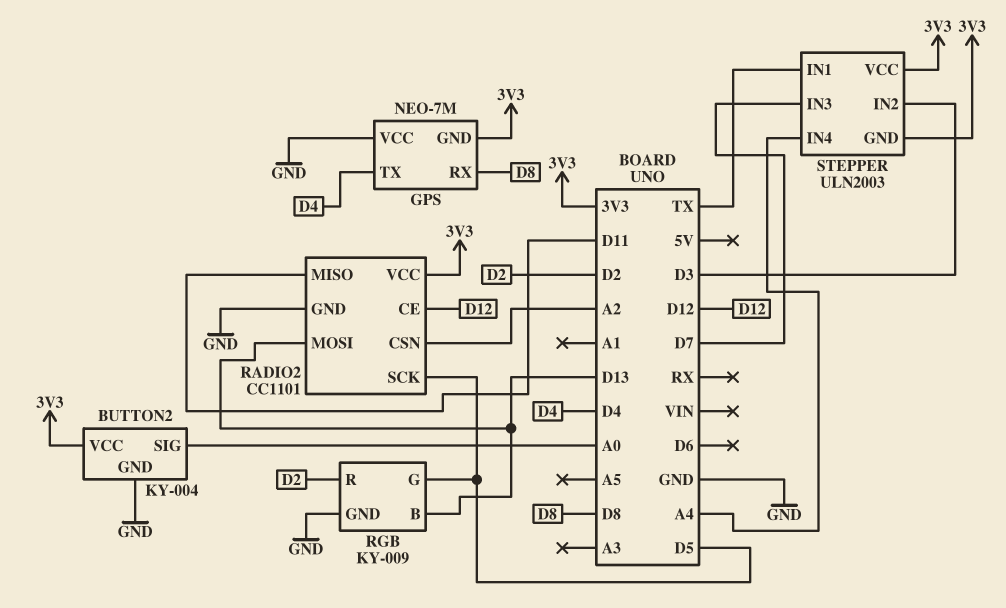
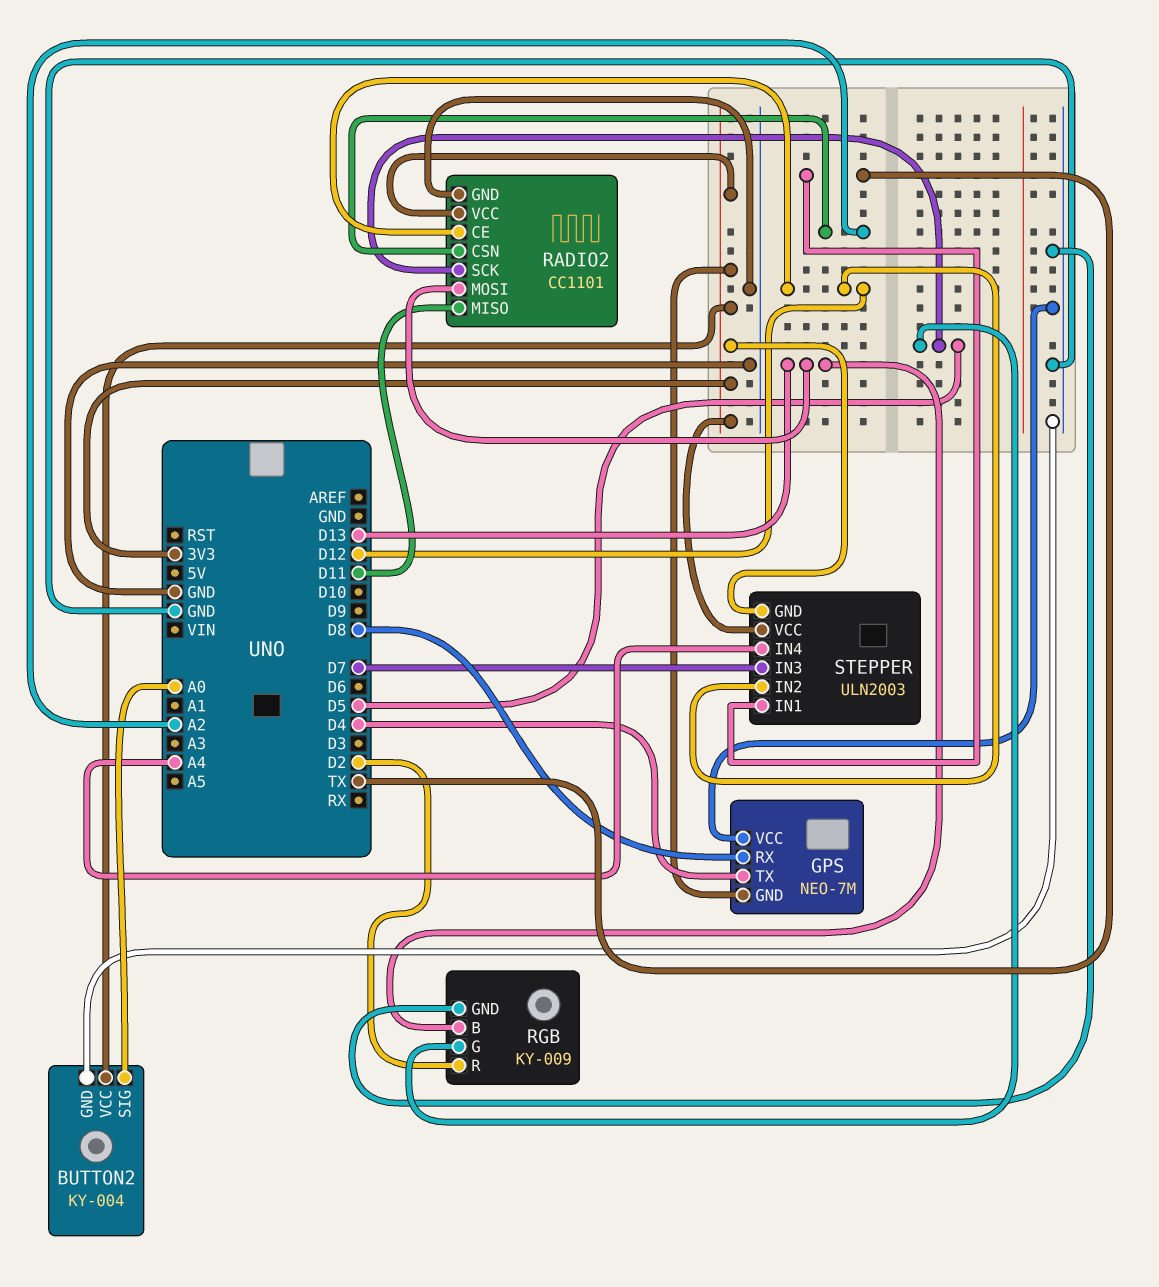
STEPPER pin IN2: D3 -> D12

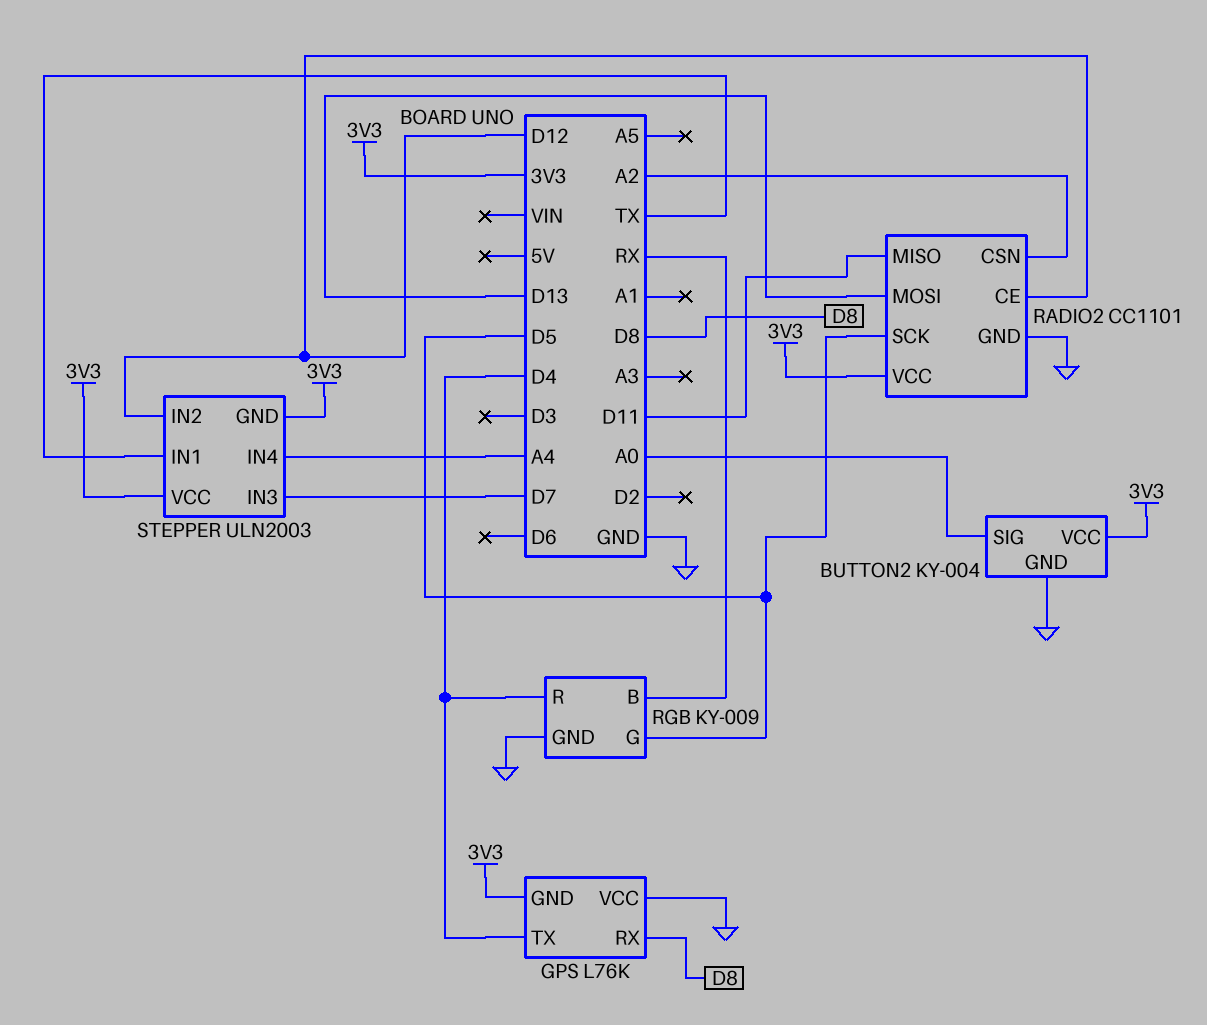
GPS: NEO-7M -> L76K
RGB pin B: D13 -> RX
RGB pin R: D2 -> D4

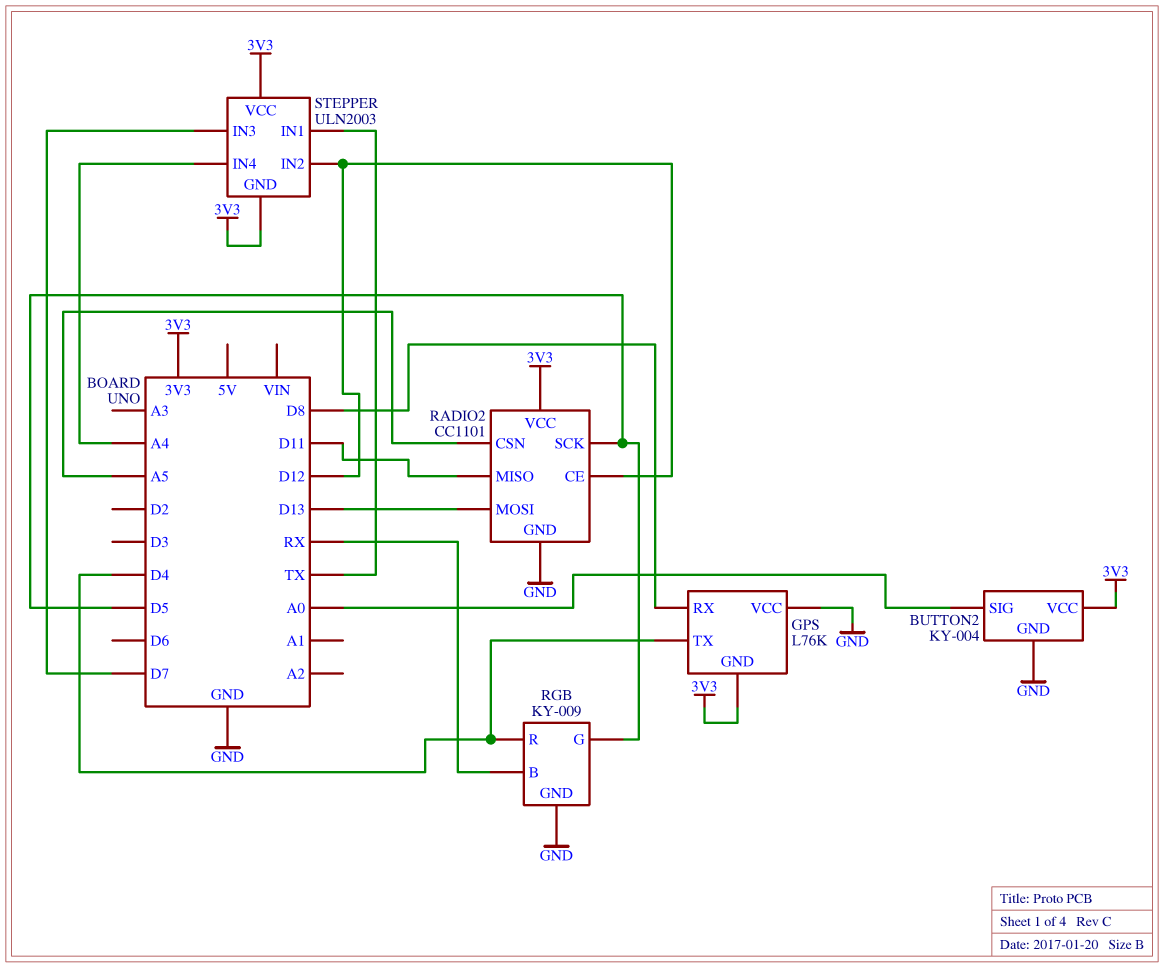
RADIO2 pin CSN: A2 -> A5

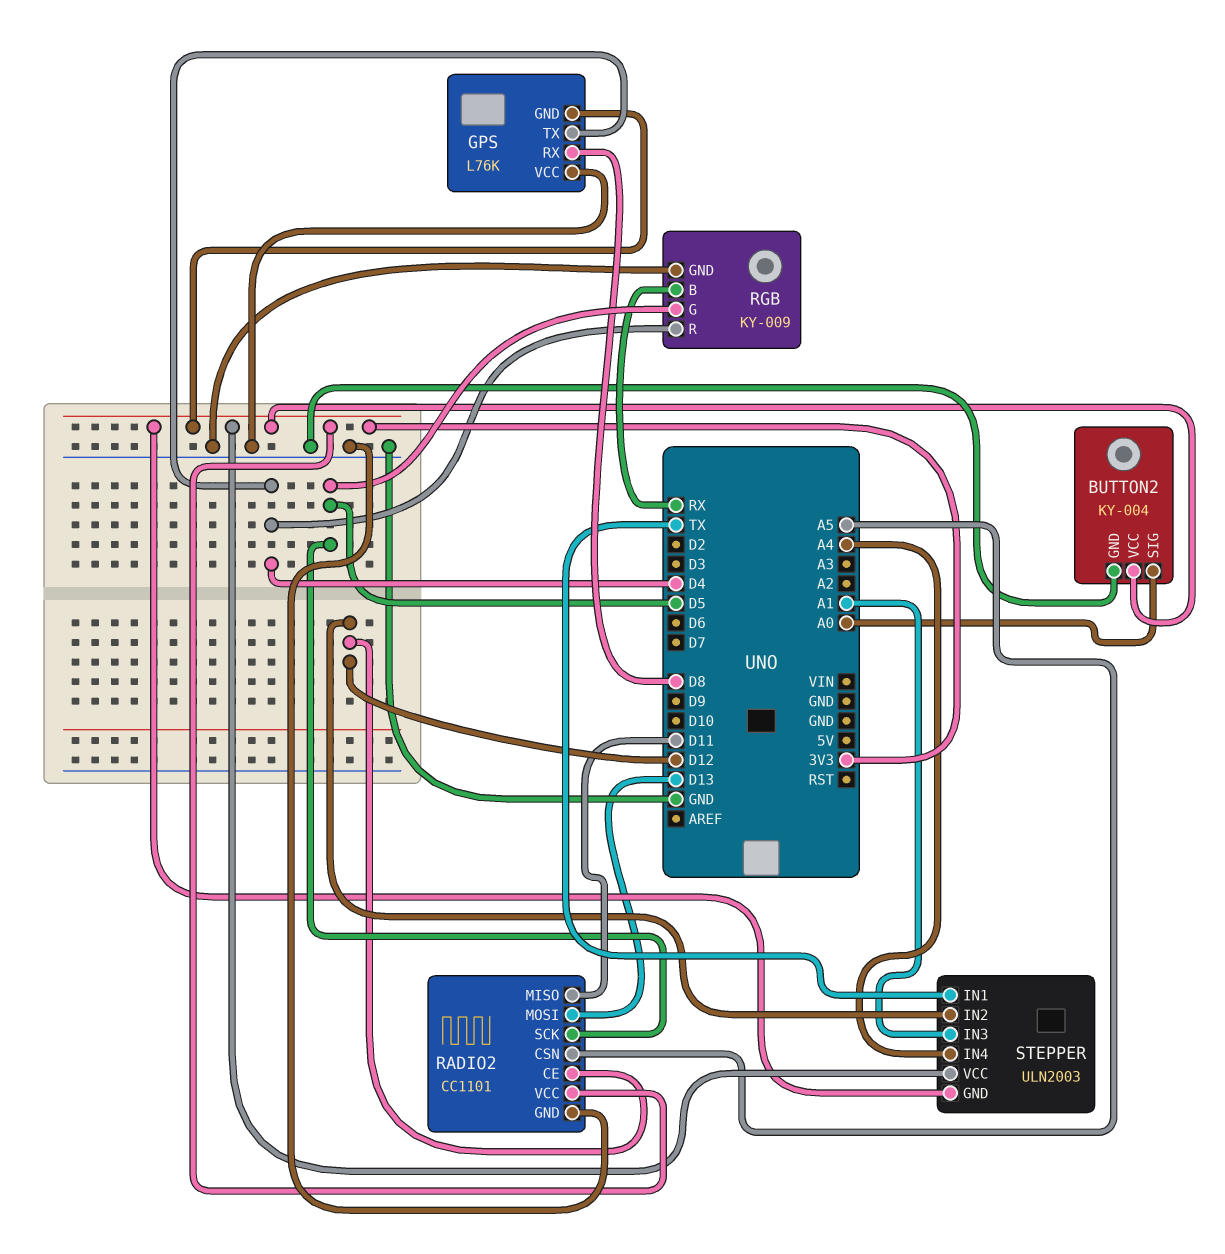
STEPPER pin IN3: D7 -> A1

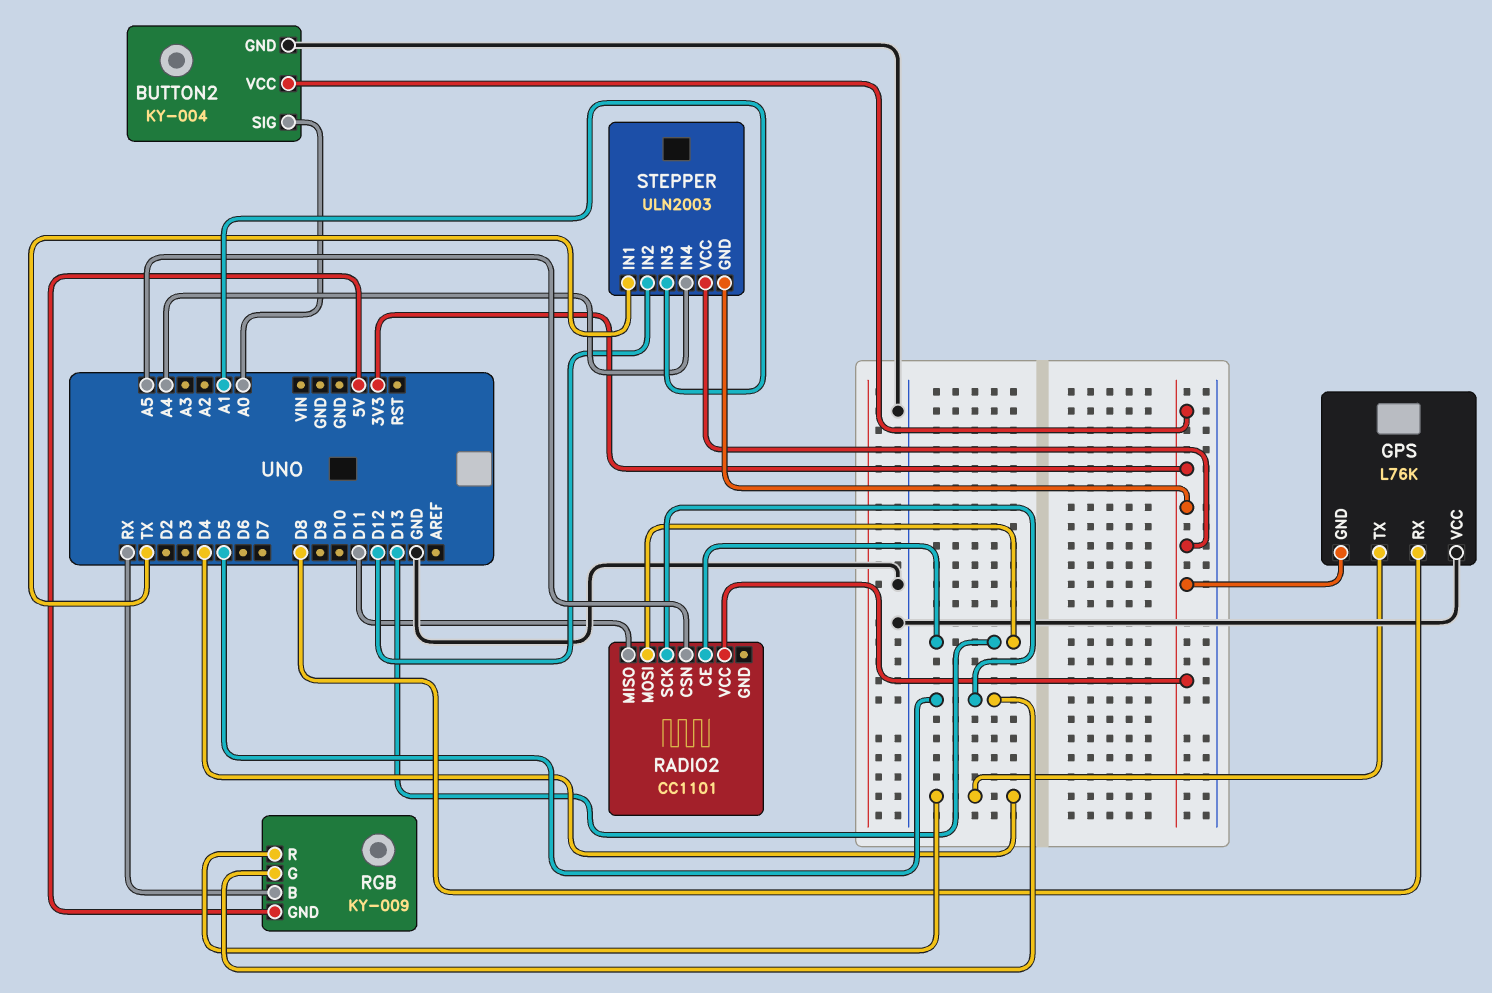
RADIO2 pin CE: D12 -> D13
RADIO2 pin GND: GND -> none
RGB pin GND: GND -> 5V

